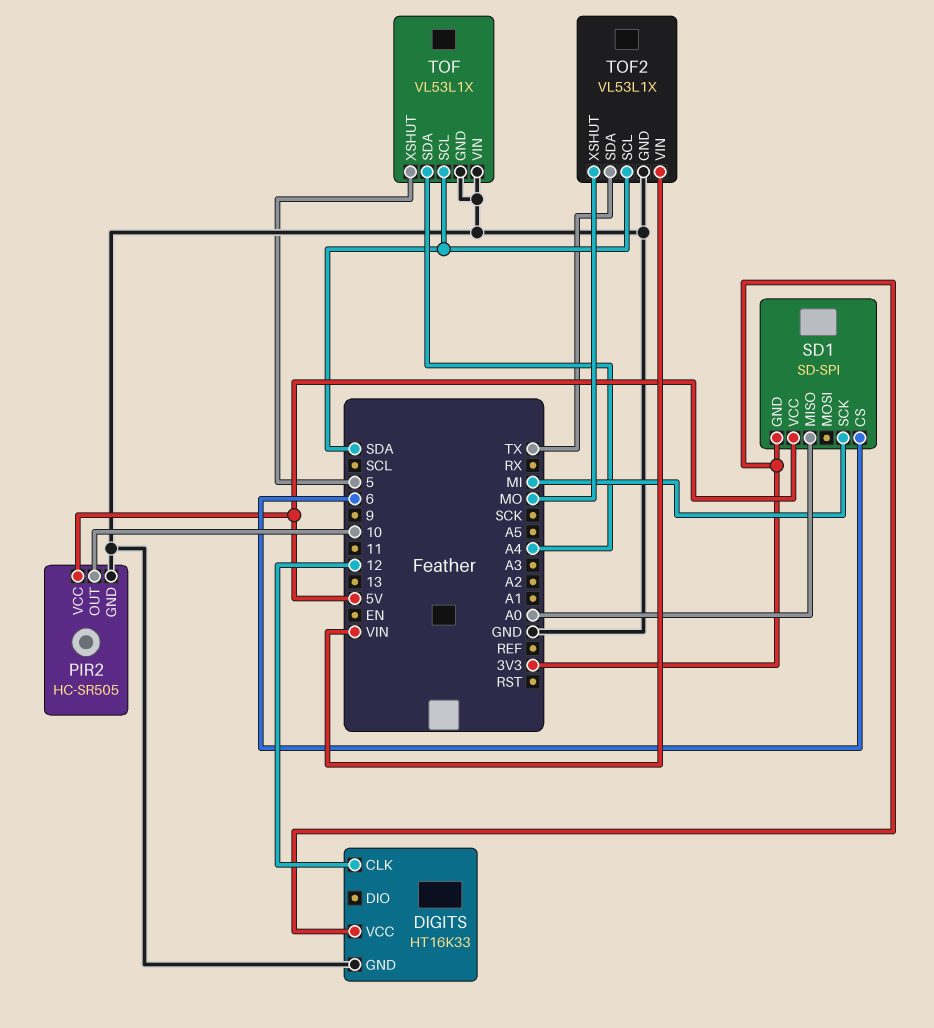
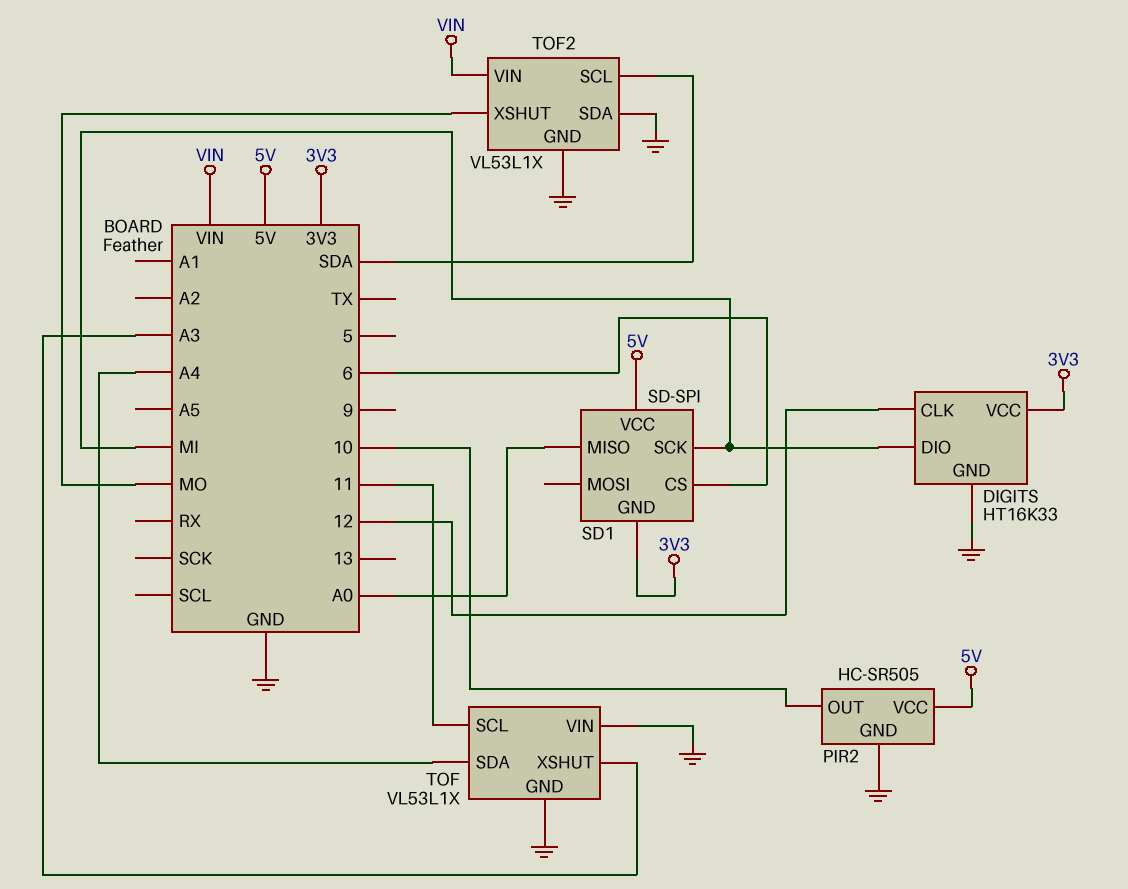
DIGITS pin DIO: none -> MI
TOF pin SCL: SDA -> 11
TOF pin XSHUT: 5 -> A3
TOF2 pin SDA: TX -> GND

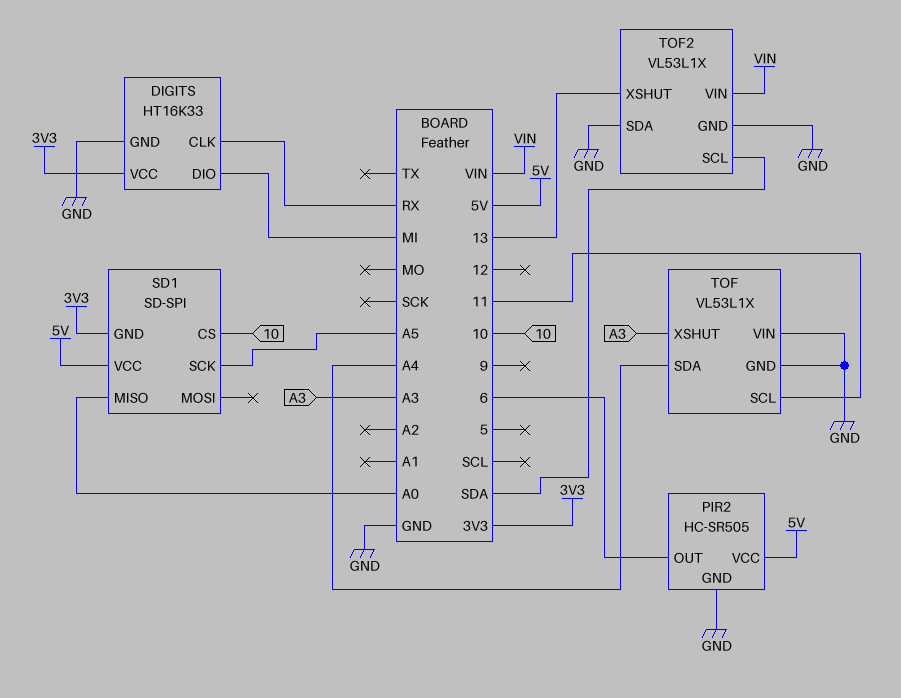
DIGITS pin CLK: 12 -> RX
PIR2 pin OUT: 10 -> 6
SD1 pin CS: 6 -> 10
SD1 pin SCK: MI -> A5
TOF2 pin XSHUT: MO -> 13

